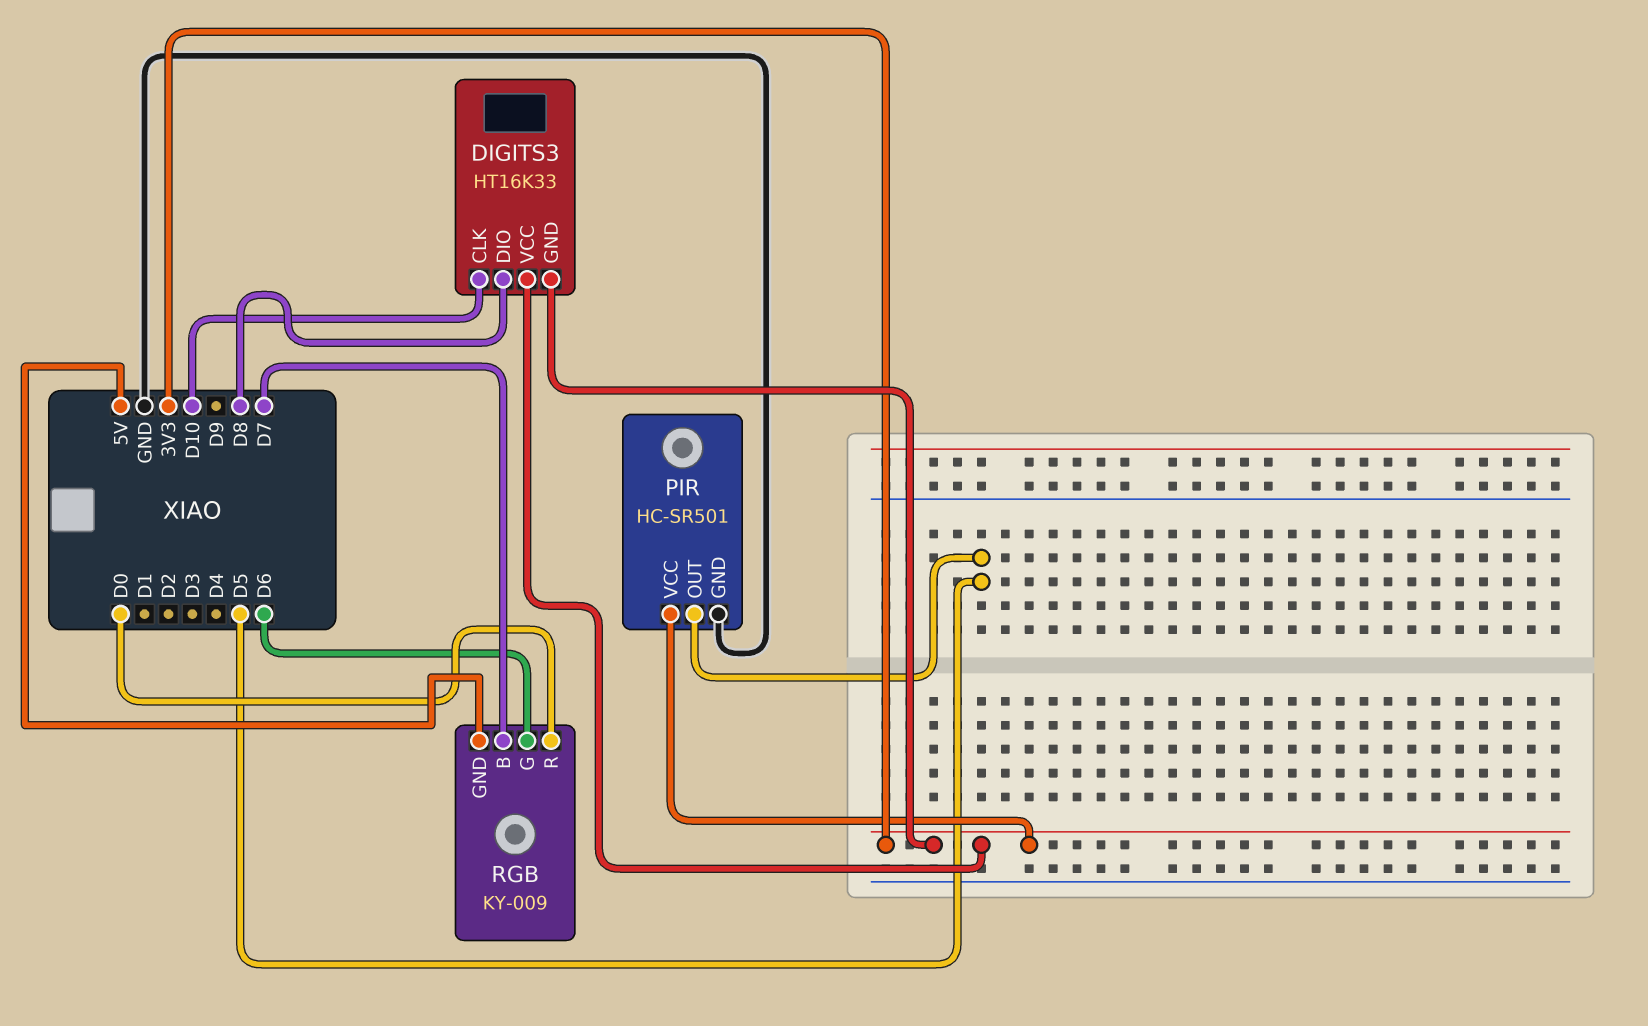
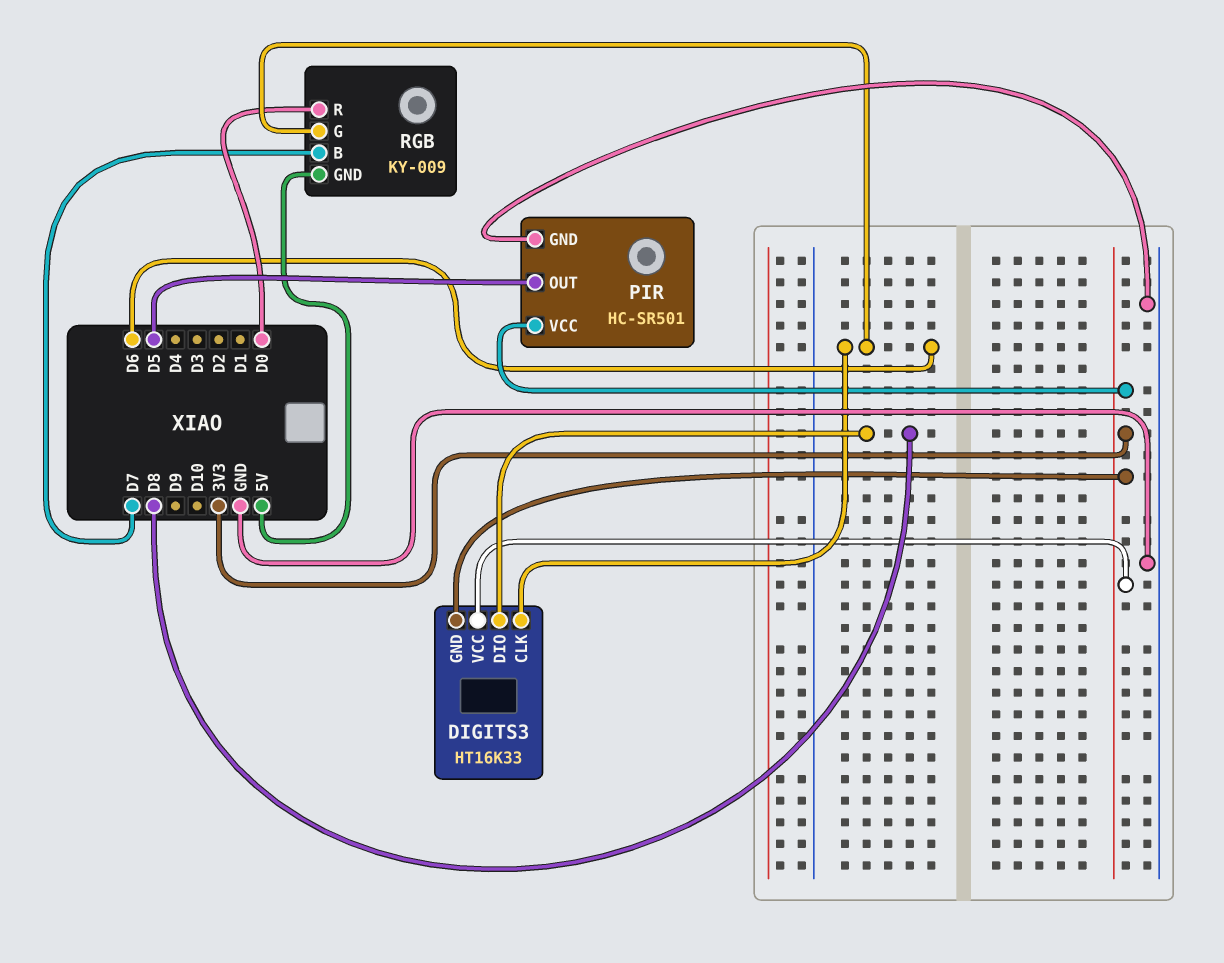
DIGITS3 pin CLK: D10 -> D6

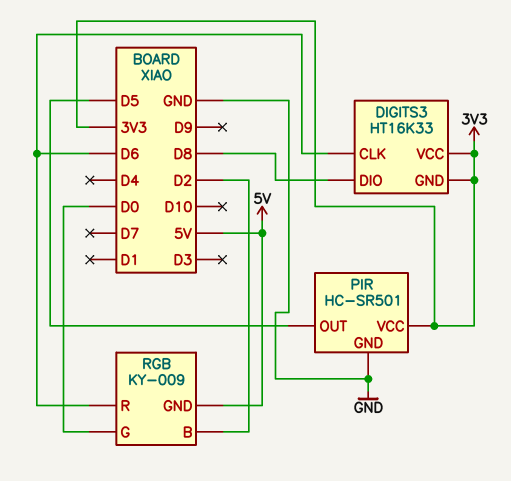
RGB pin B: D7 -> D2
RGB pin G: D6 -> D0
RGB pin R: D0 -> D6

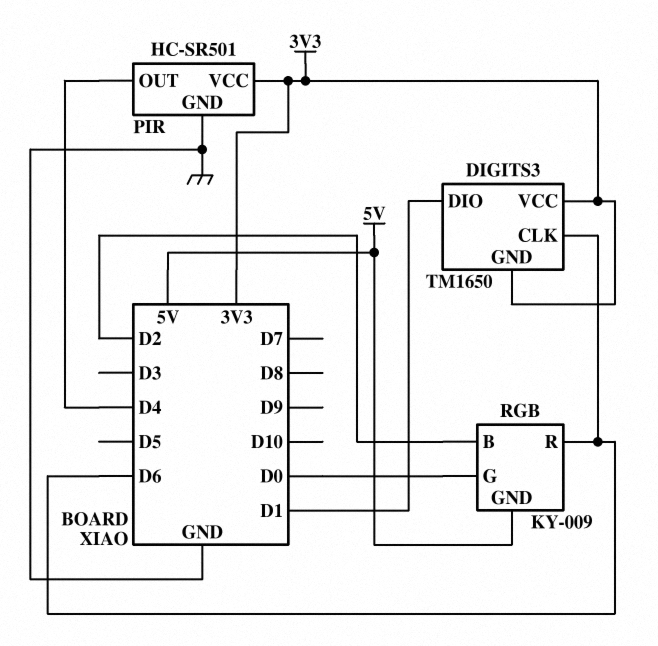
DIGITS3: HT16K33 -> TM1650
DIGITS3 pin DIO: D8 -> D1
PIR pin OUT: D5 -> D4

